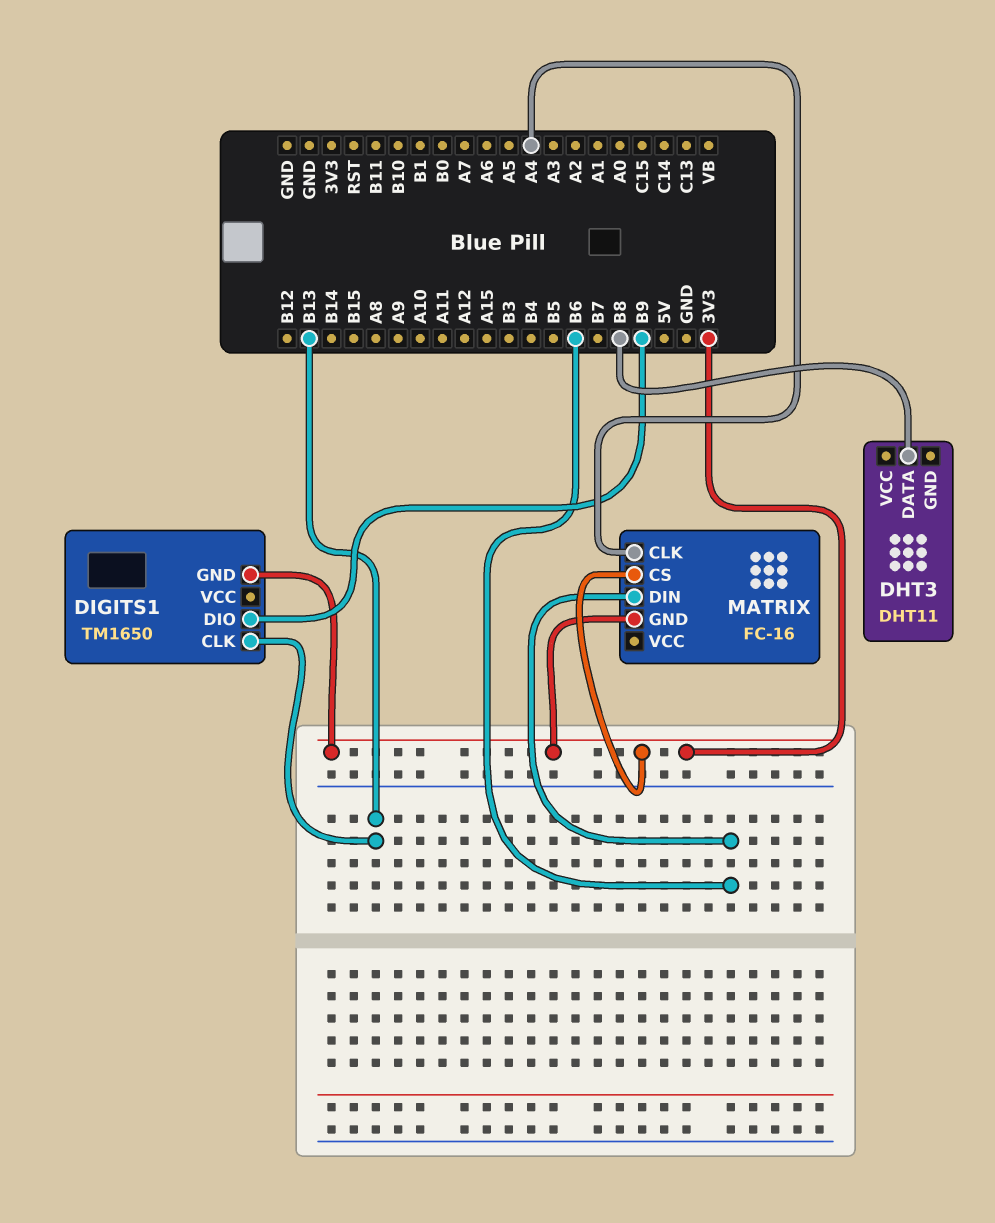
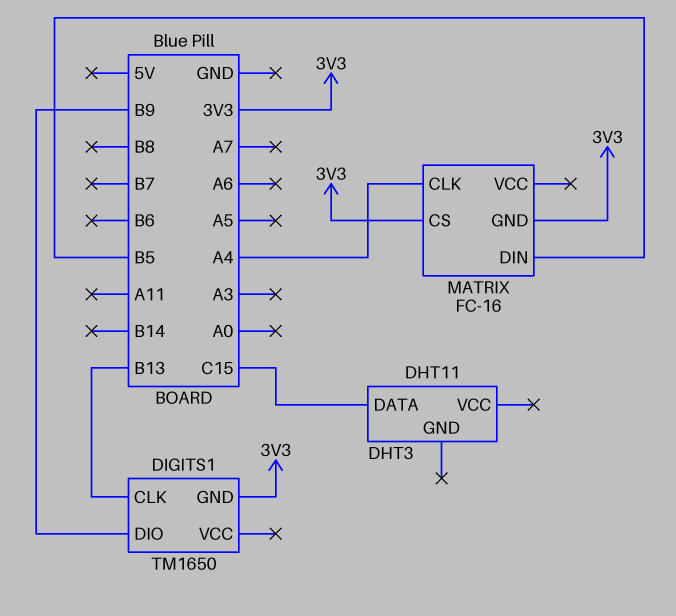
DHT3 pin DATA: B8 -> C15
MATRIX pin DIN: B6 -> B5

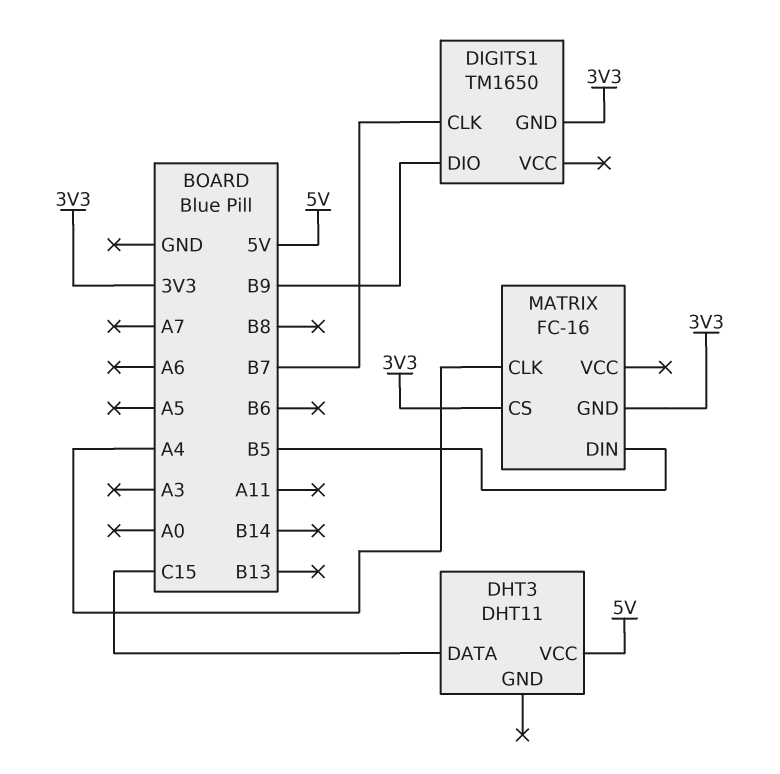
DHT3 pin VCC: none -> 5V
DIGITS1 pin CLK: B13 -> B7

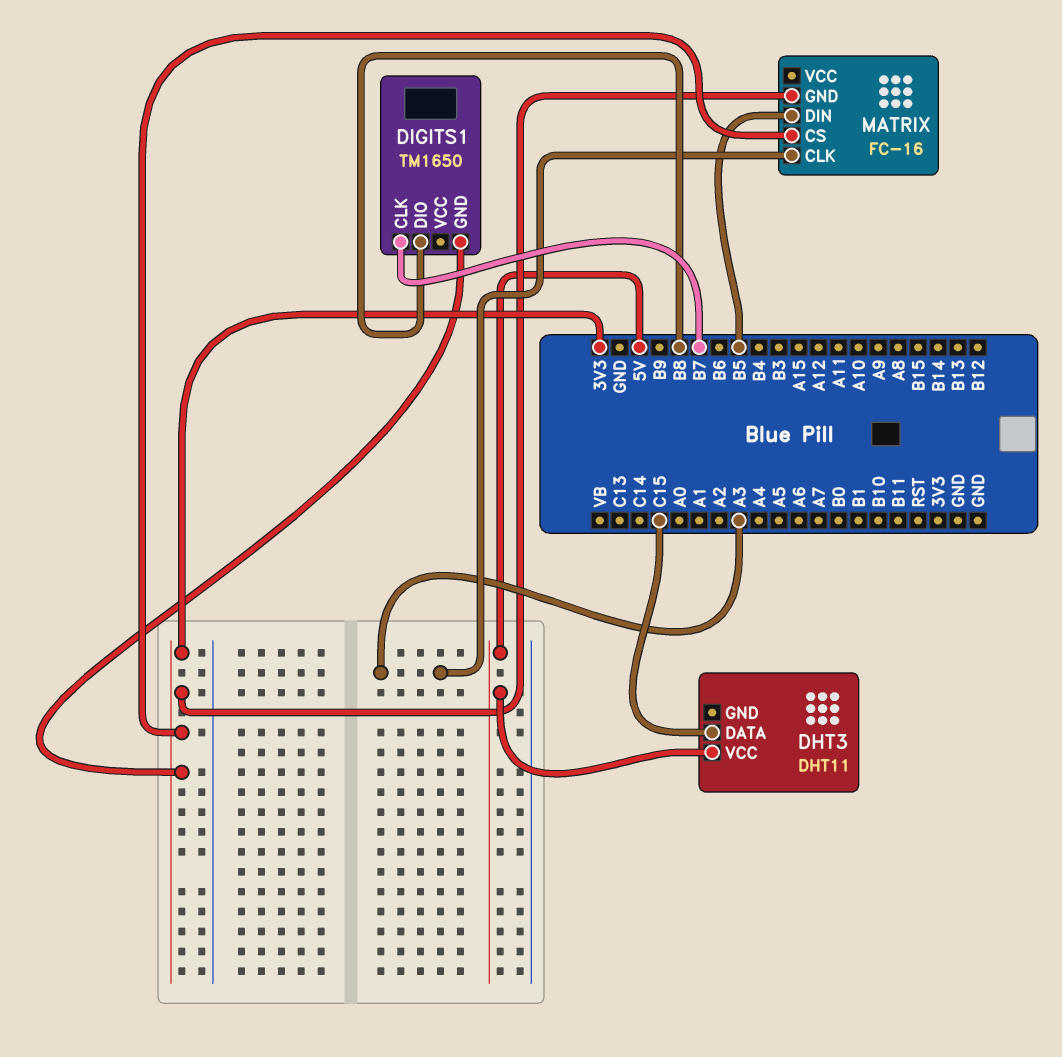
DIGITS1 pin DIO: B9 -> B8
MATRIX pin CLK: A4 -> A3

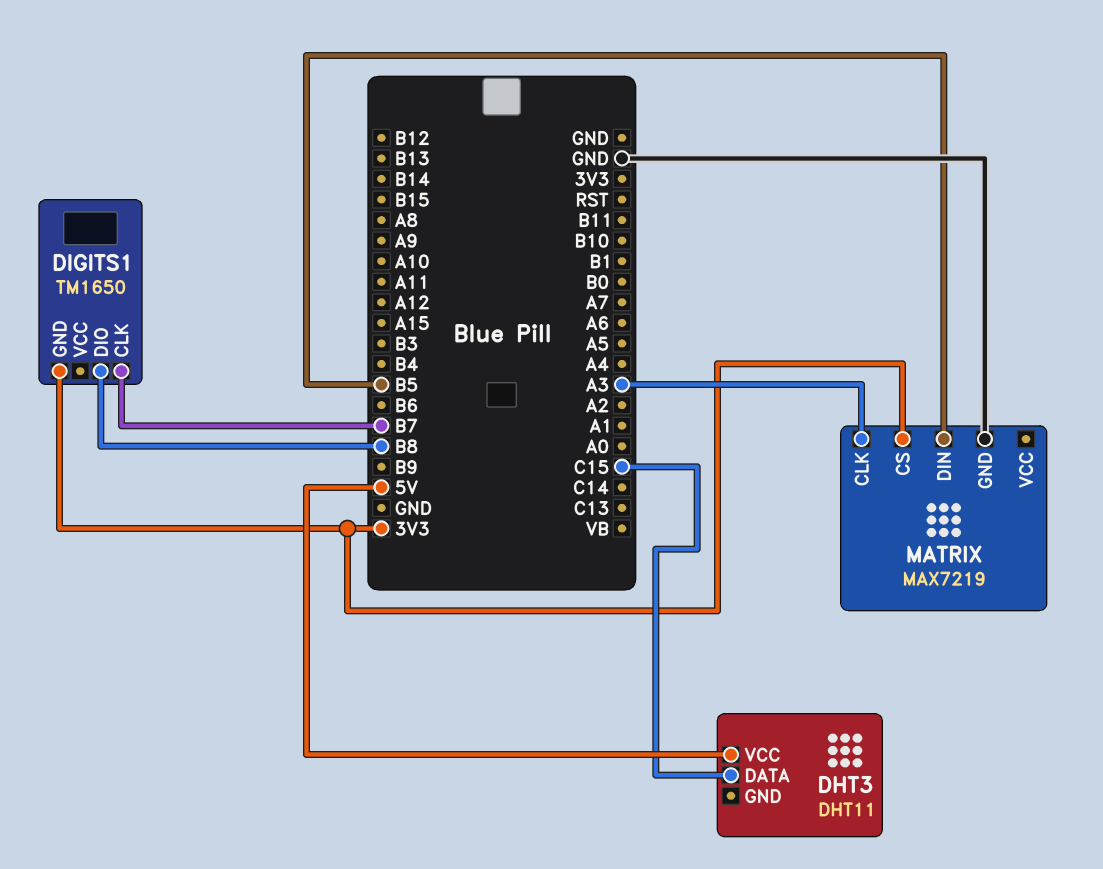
MATRIX: FC-16 -> MAX7219
MATRIX pin GND: 3V3 -> GND

